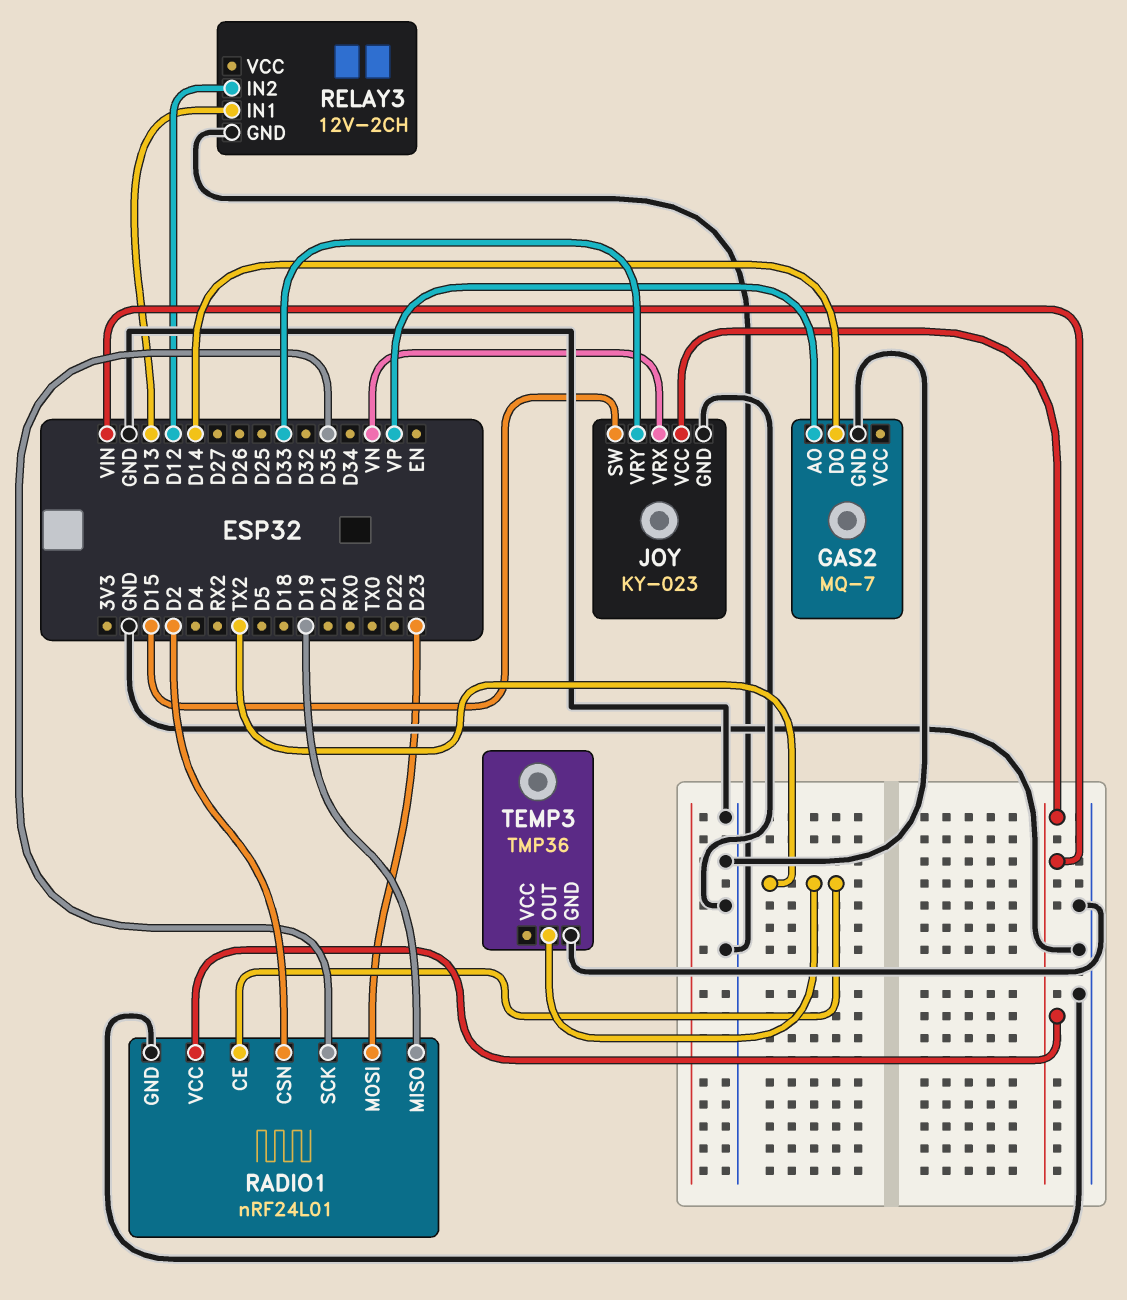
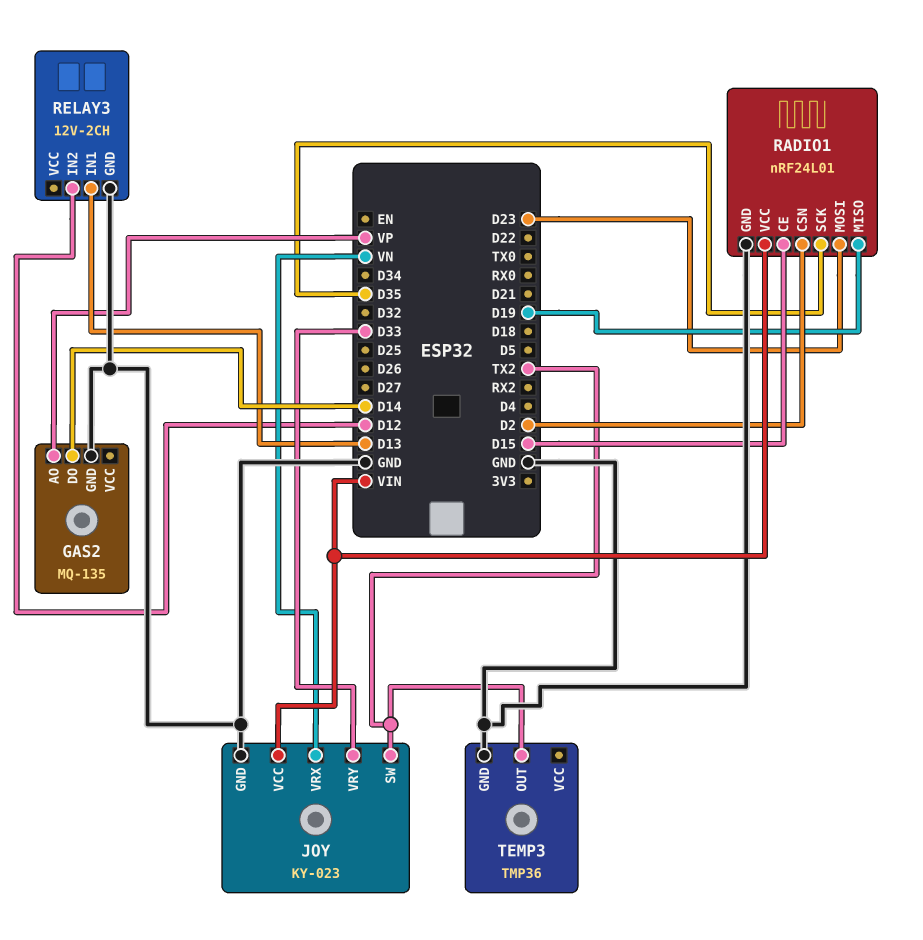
GAS2: MQ-7 -> MQ-135
JOY pin SW: D15 -> TX2
RADIO1 pin CE: TX2 -> D15

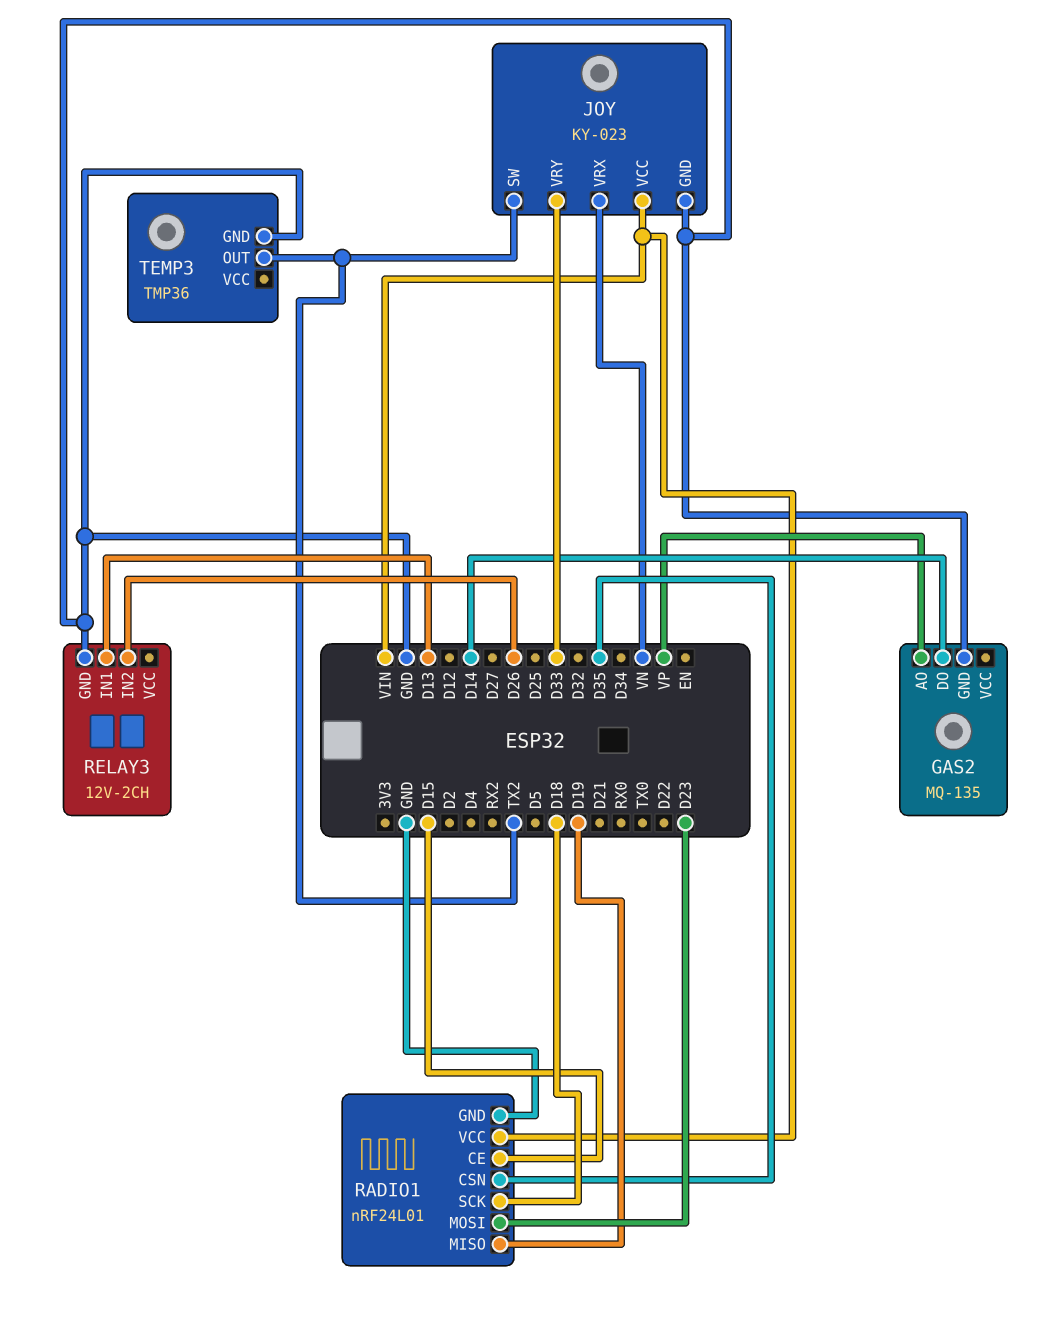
RADIO1 pin CSN: D2 -> D35
RADIO1 pin SCK: D35 -> D18
RELAY3 pin IN2: D12 -> D26

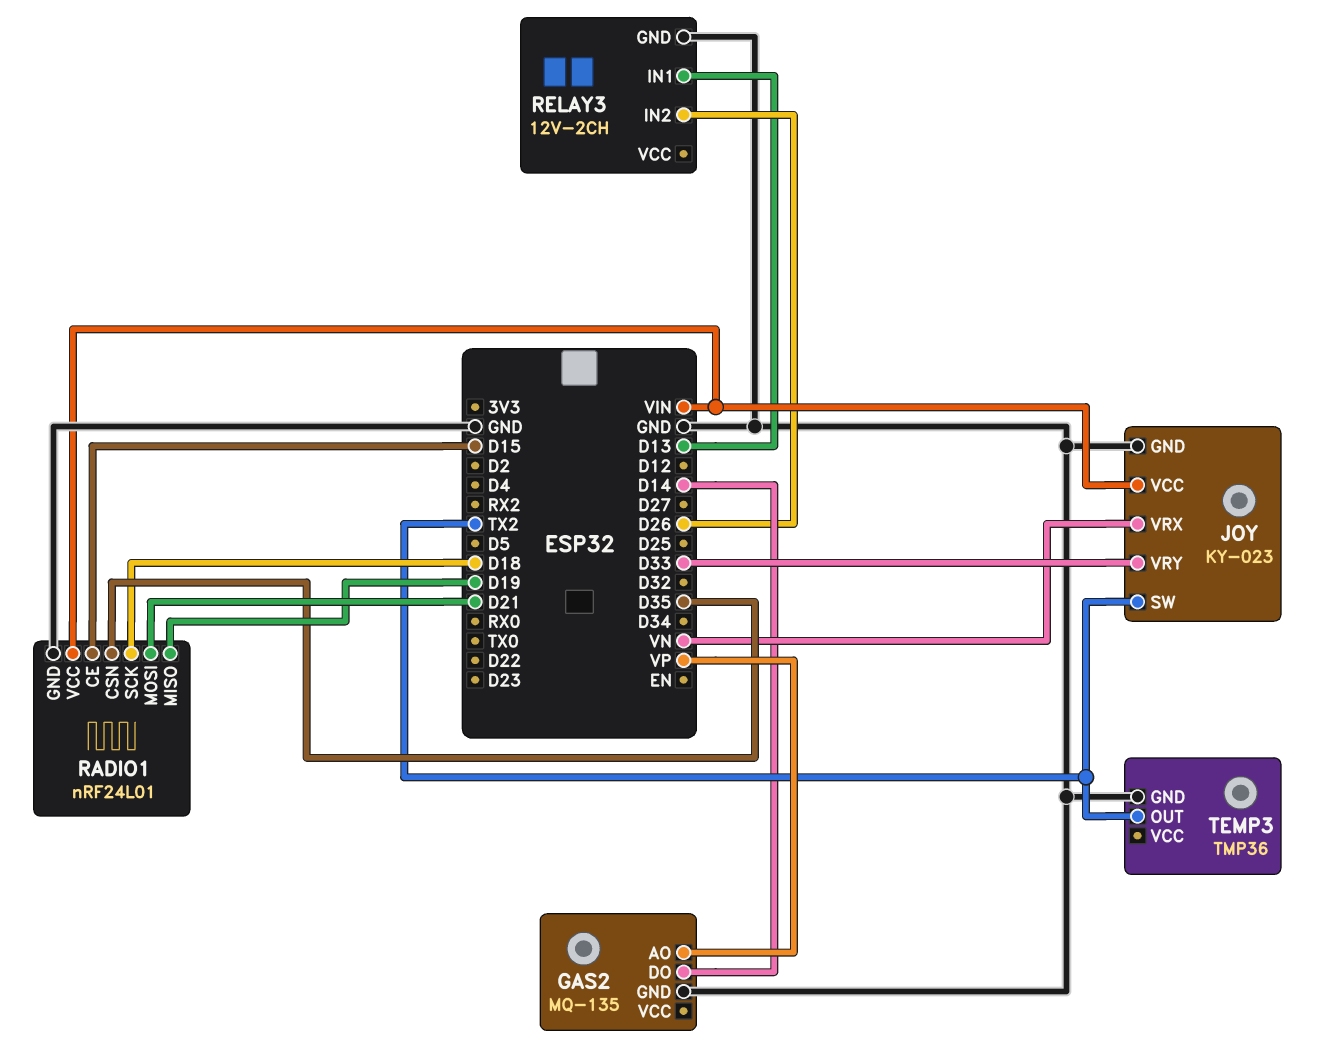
RADIO1 pin MOSI: D23 -> D21

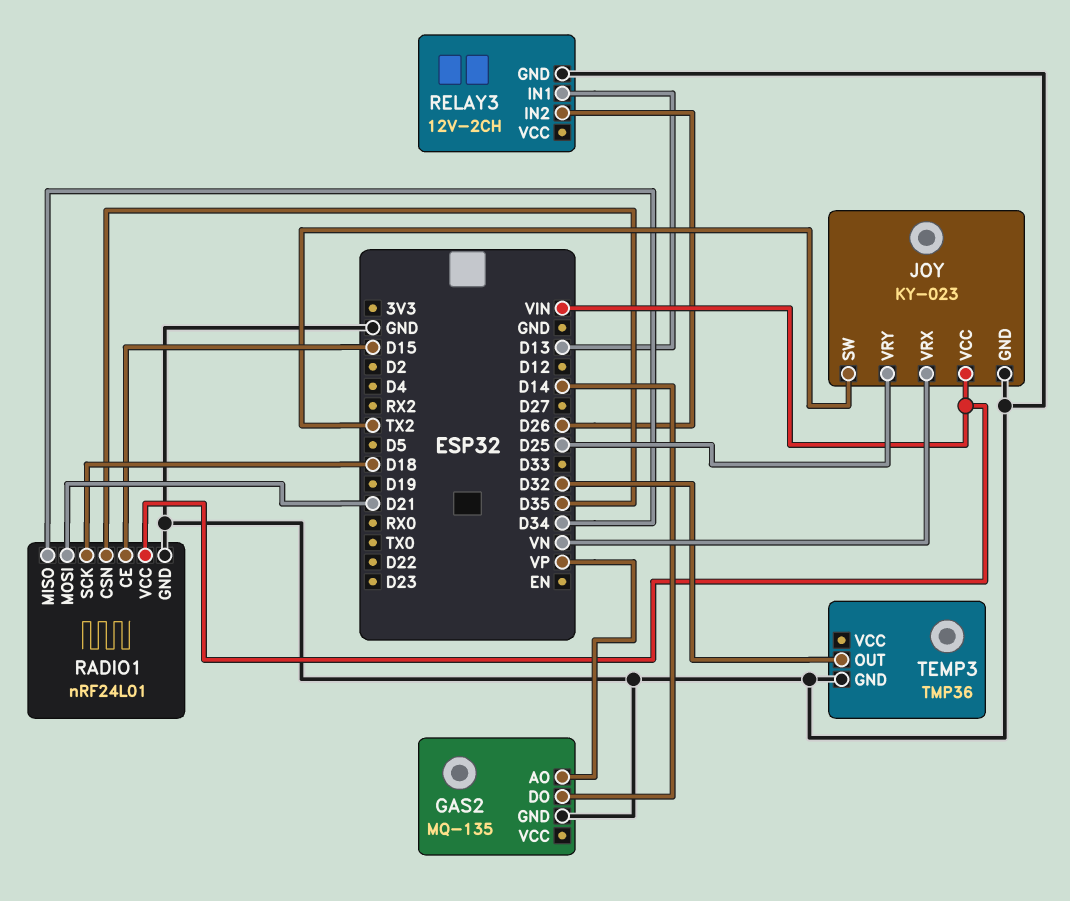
JOY pin VRY: D33 -> D25
RADIO1 pin MISO: D19 -> D34
TEMP3 pin OUT: TX2 -> D32

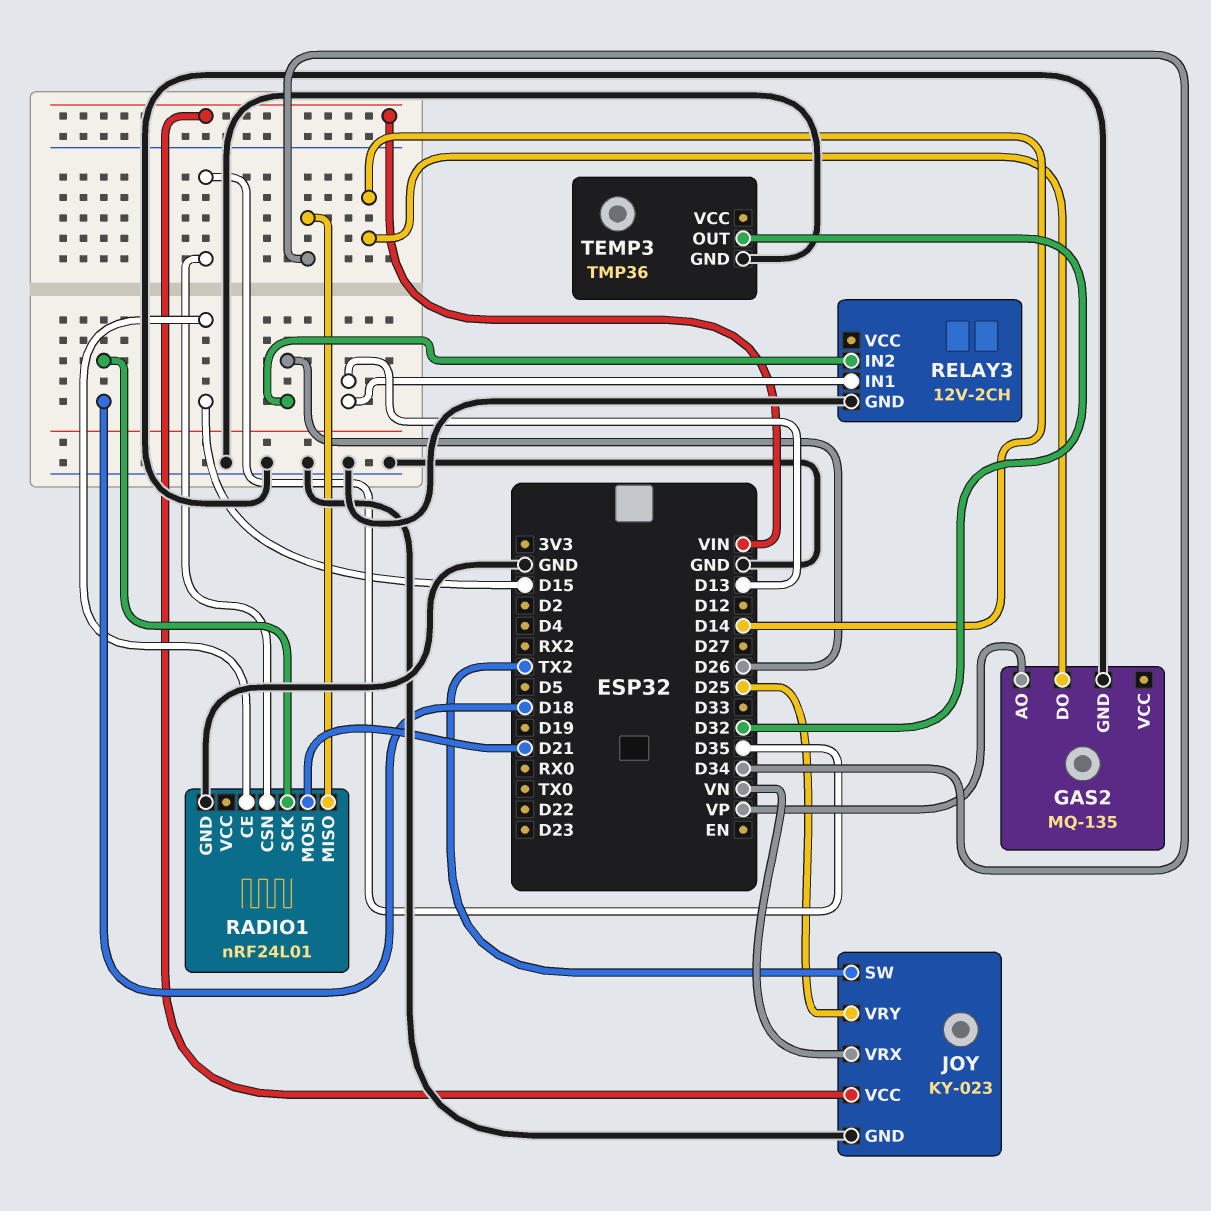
RADIO1 pin VCC: VIN -> none

